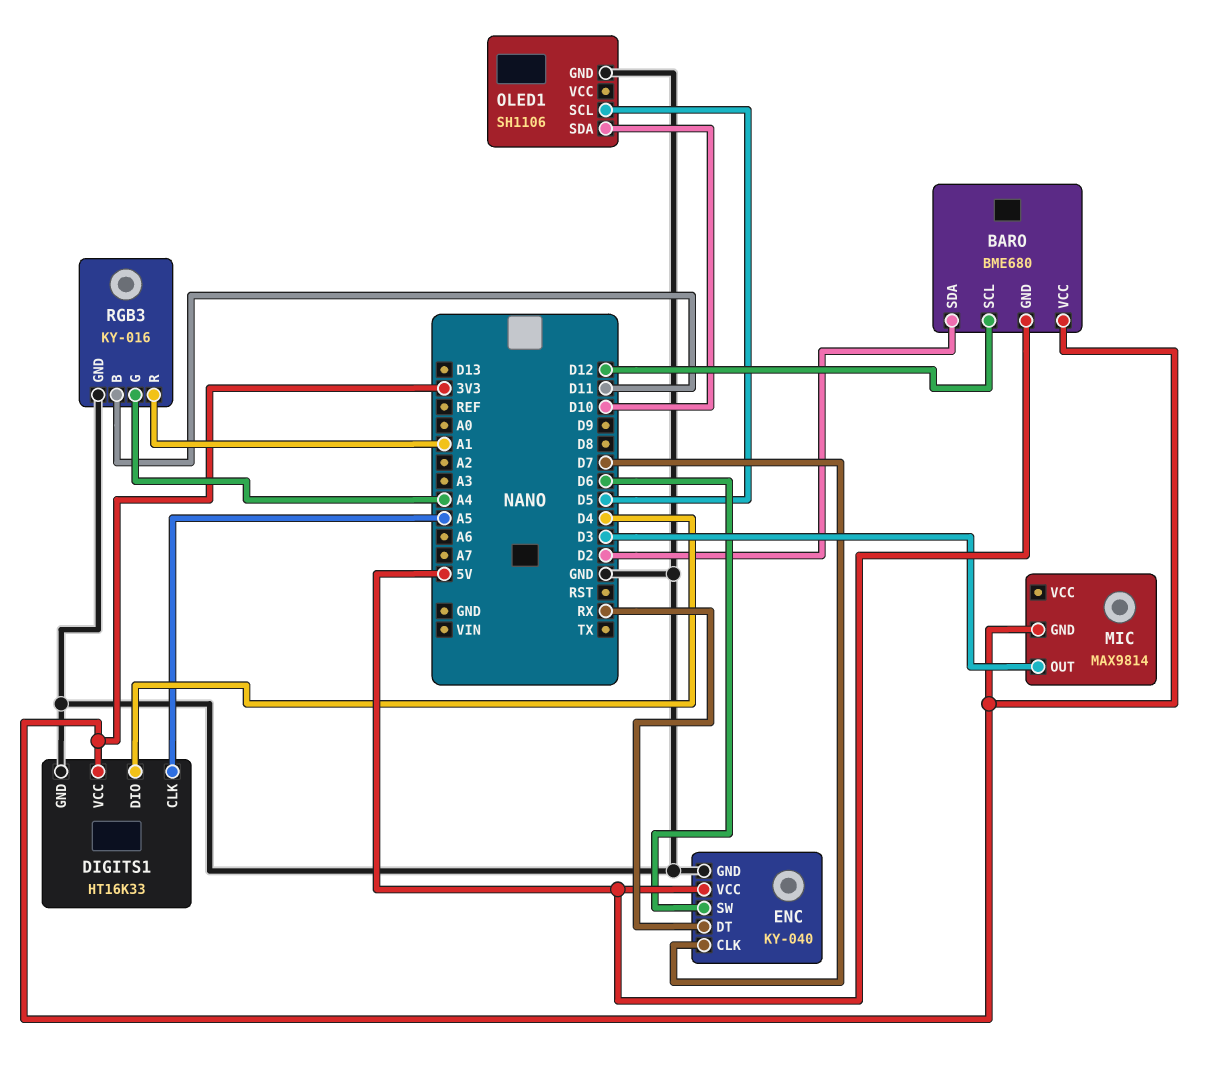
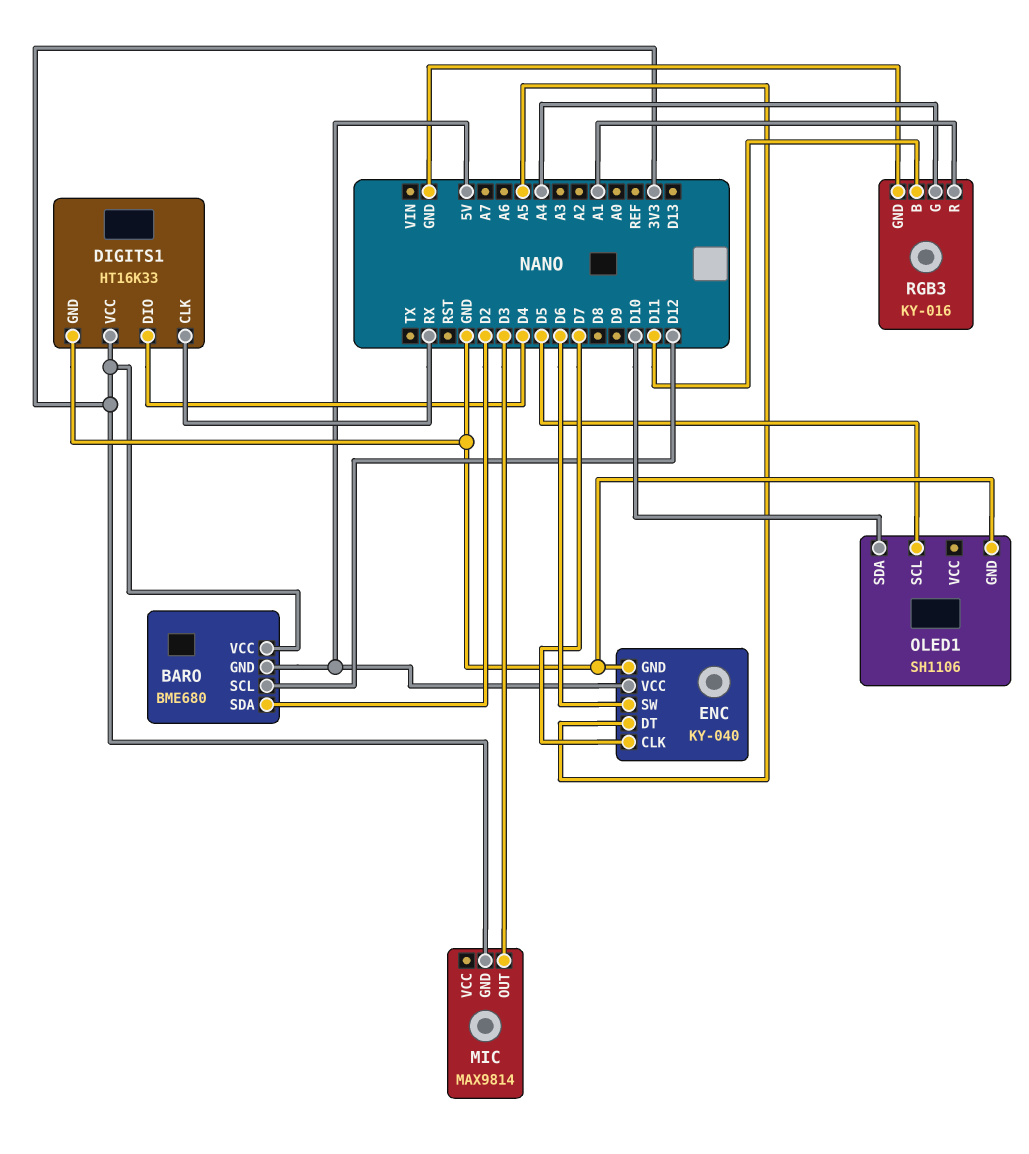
DIGITS1 pin CLK: A5 -> RX
ENC pin DT: RX -> A5

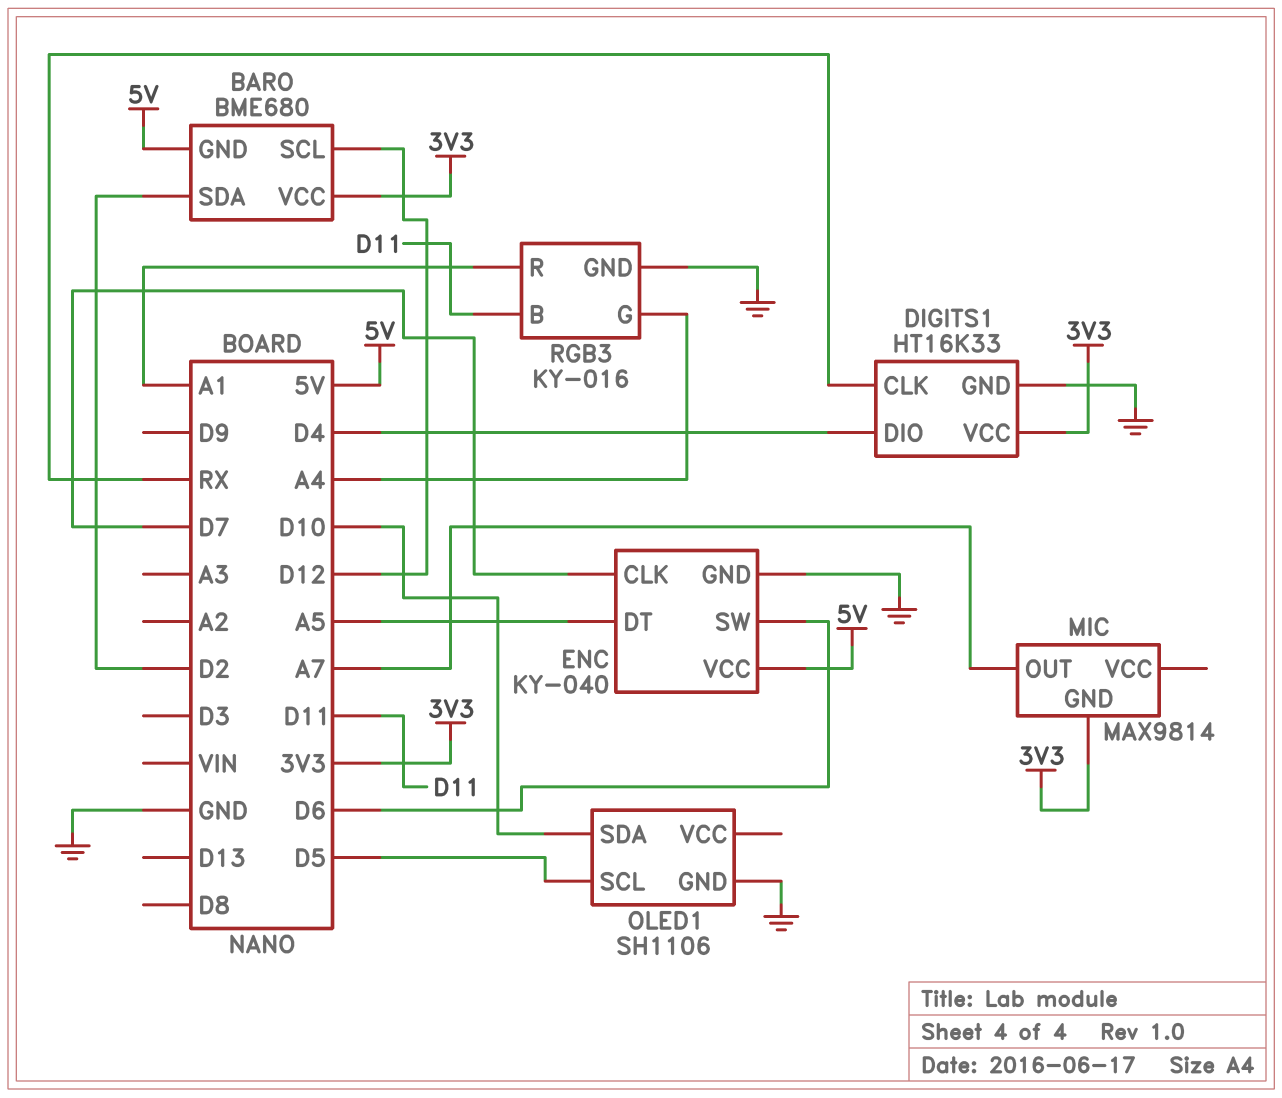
MIC pin OUT: D3 -> A7

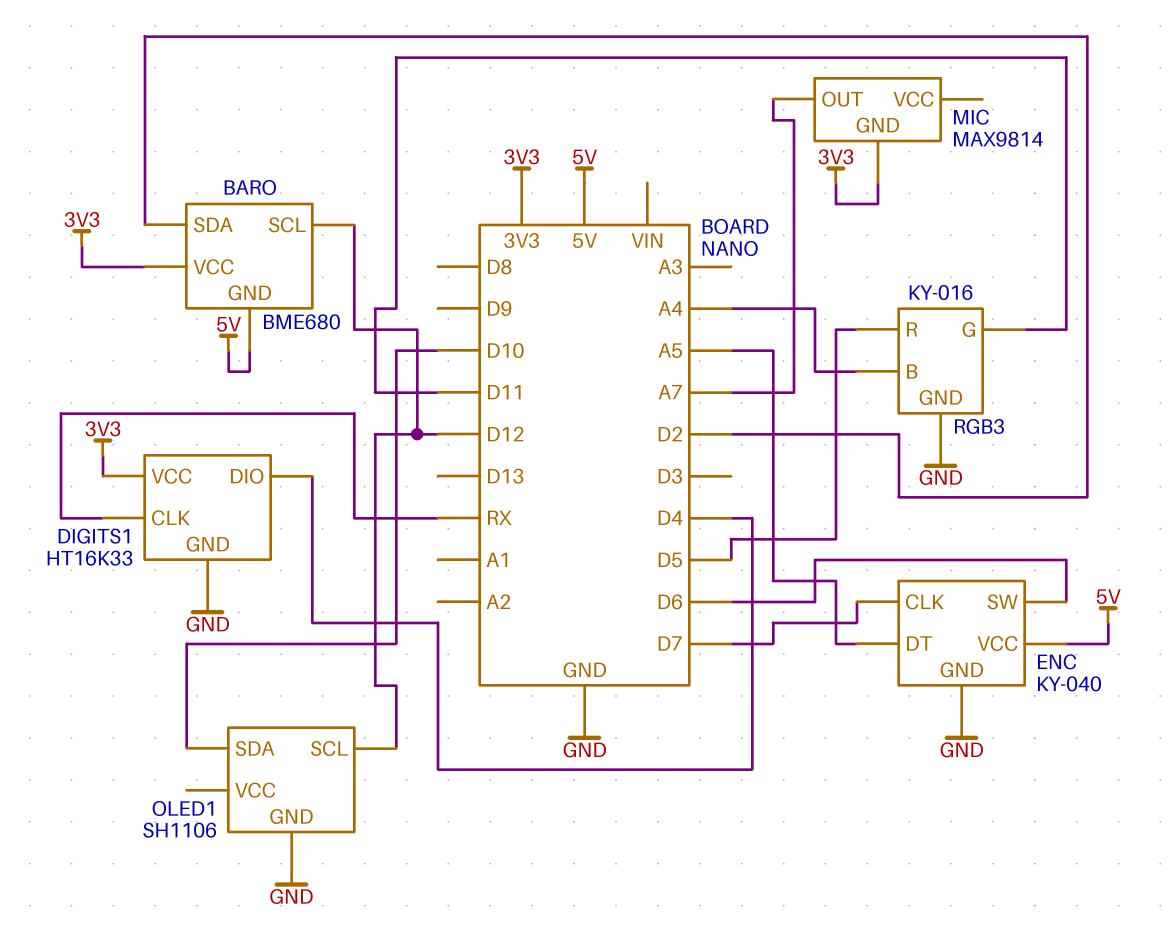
OLED1 pin SCL: D5 -> D12
RGB3 pin B: D11 -> A4
RGB3 pin G: A4 -> D11
RGB3 pin R: A1 -> D5

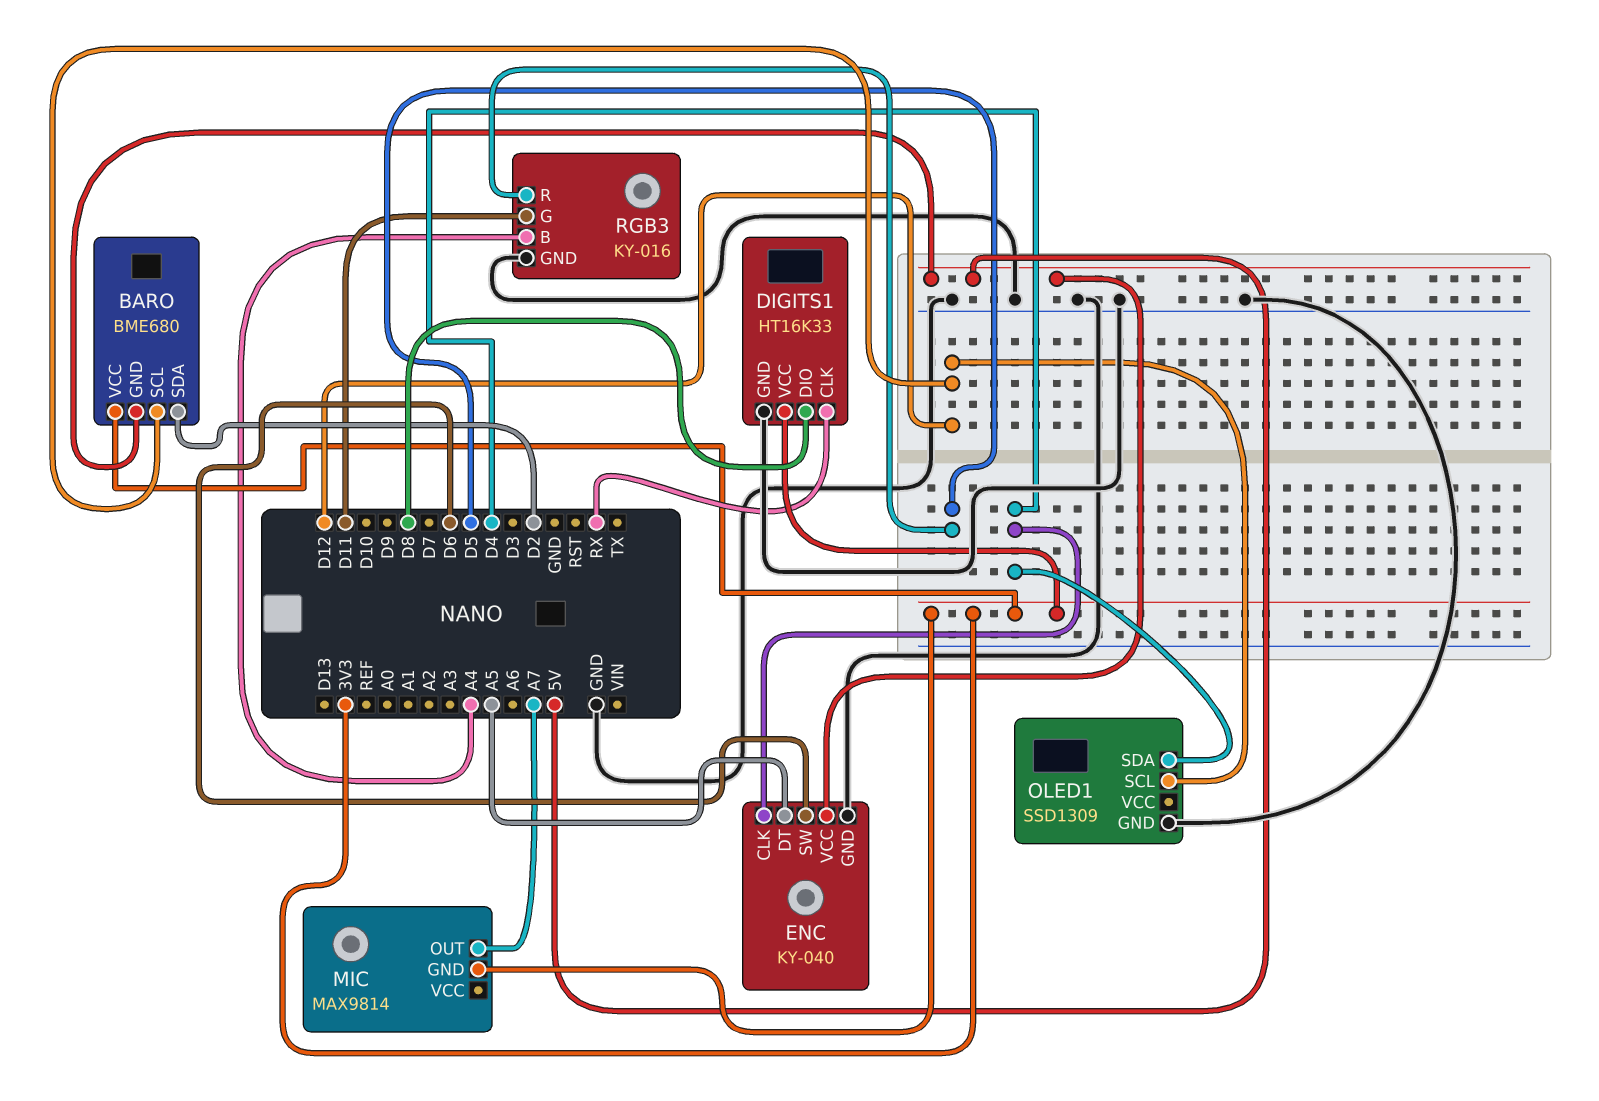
DIGITS1 pin DIO: D4 -> D8
ENC pin CLK: D7 -> D4
OLED1: SH1106 -> SSD1309
OLED1 pin SDA: D10 -> D4

